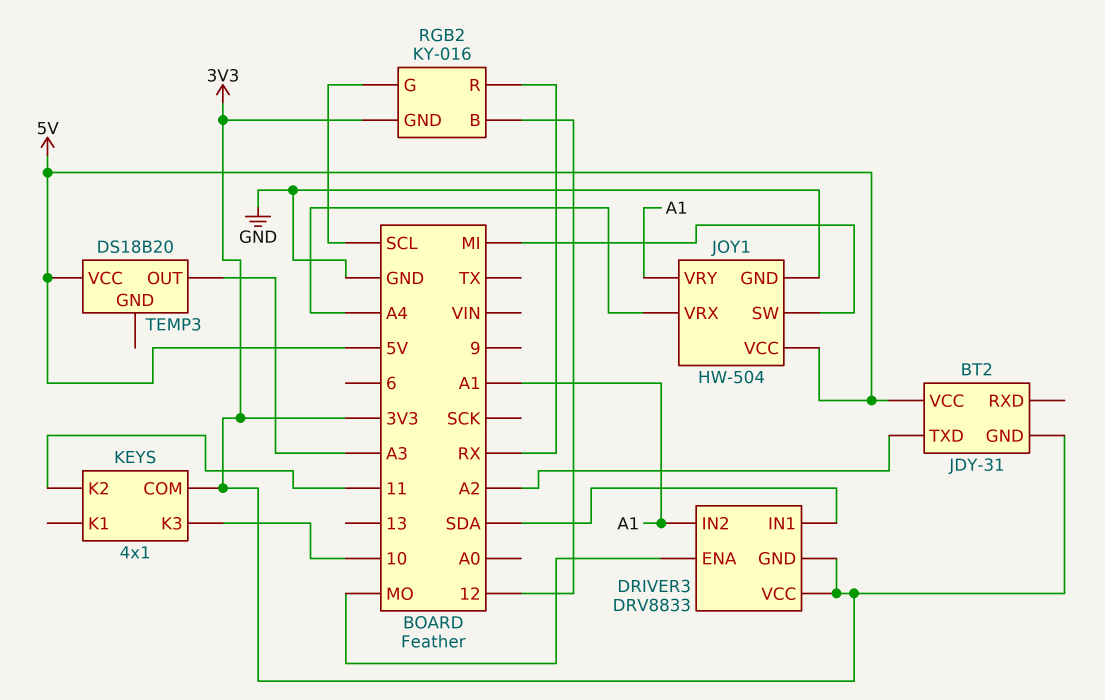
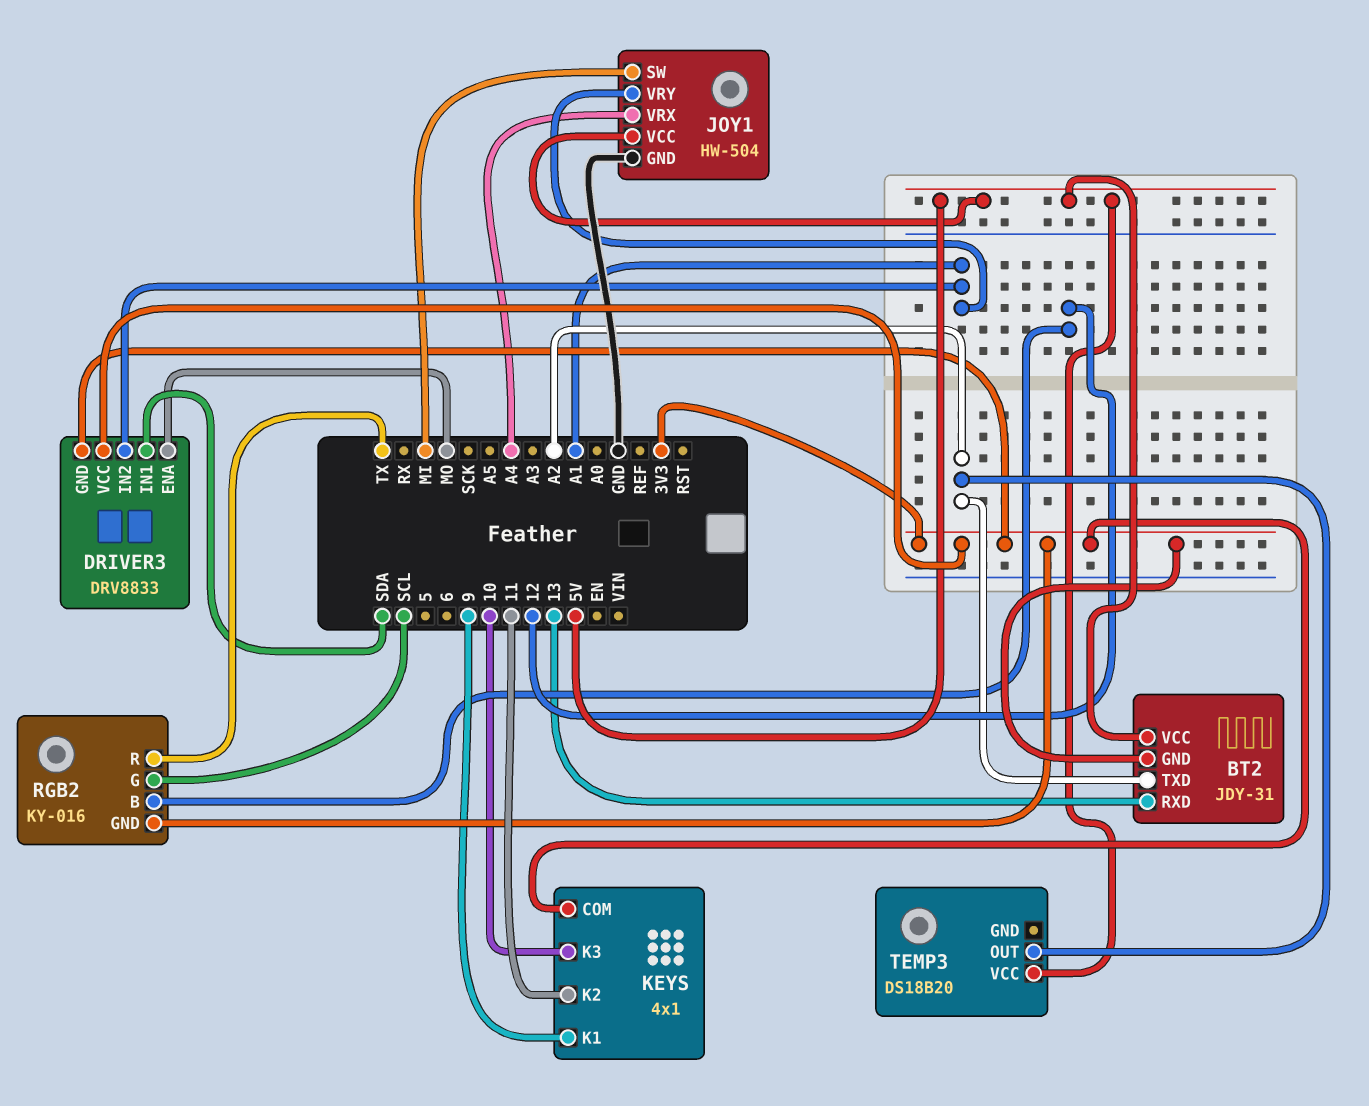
BT2 pin RXD: none -> 13
KEYS pin K1: none -> 9
RGB2 pin R: RX -> TX
TEMP3 pin OUT: A3 -> A2

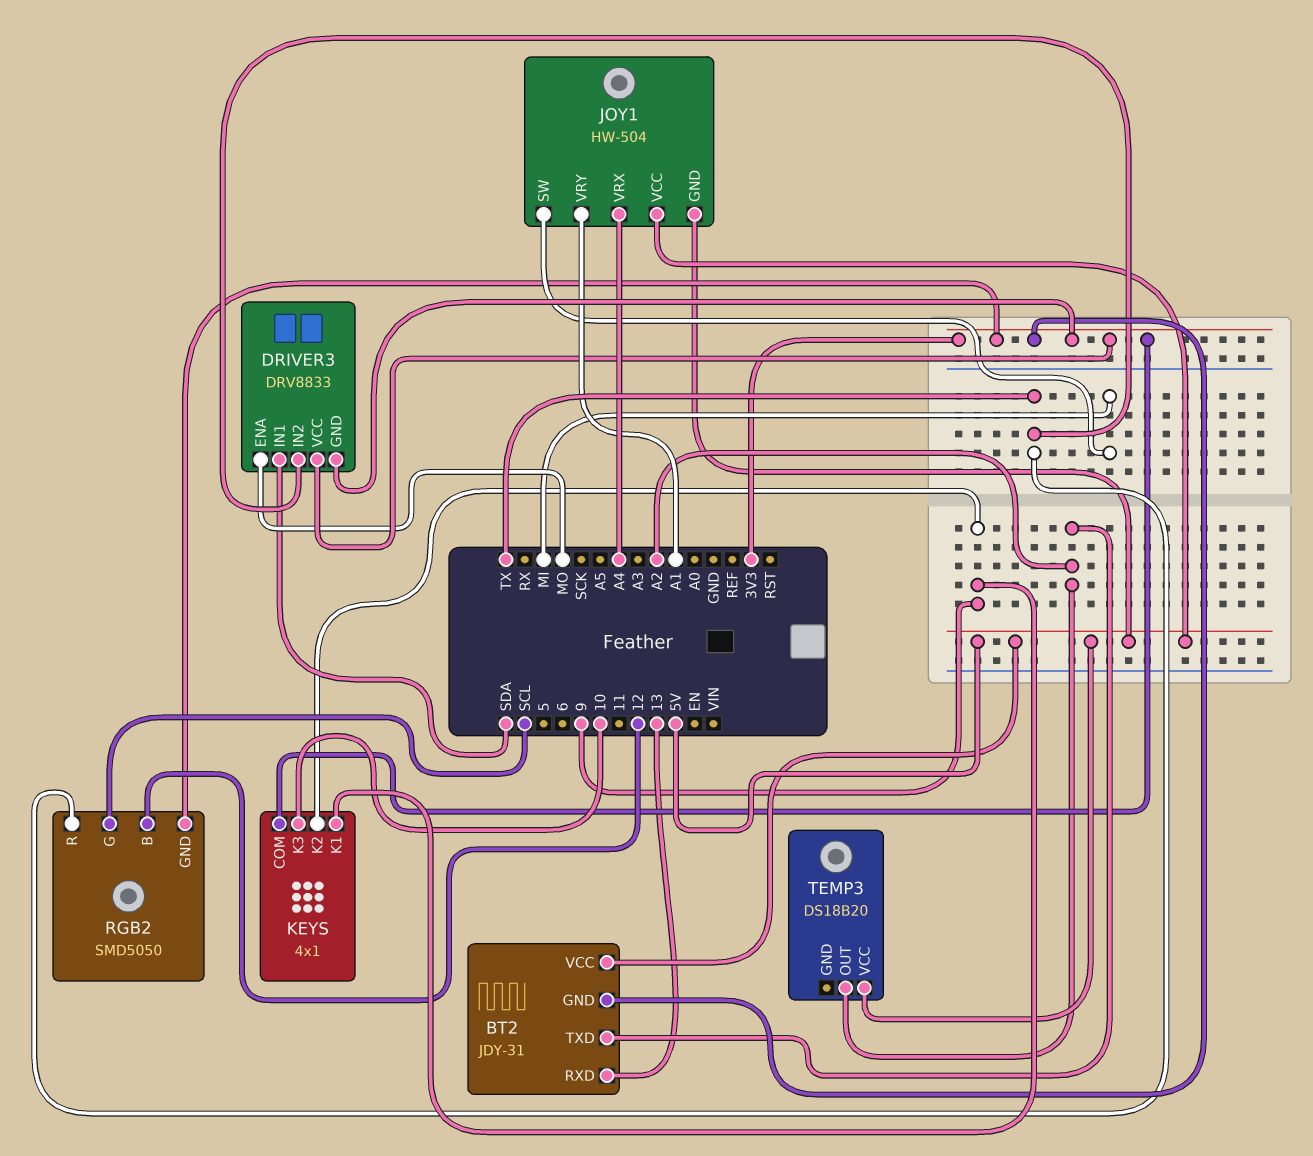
DRIVER3 pin IN2: A1 -> TX
JOY1 pin GND: GND -> 5V
KEYS pin K2: 11 -> 9
RGB2: KY-016 -> SMD5050

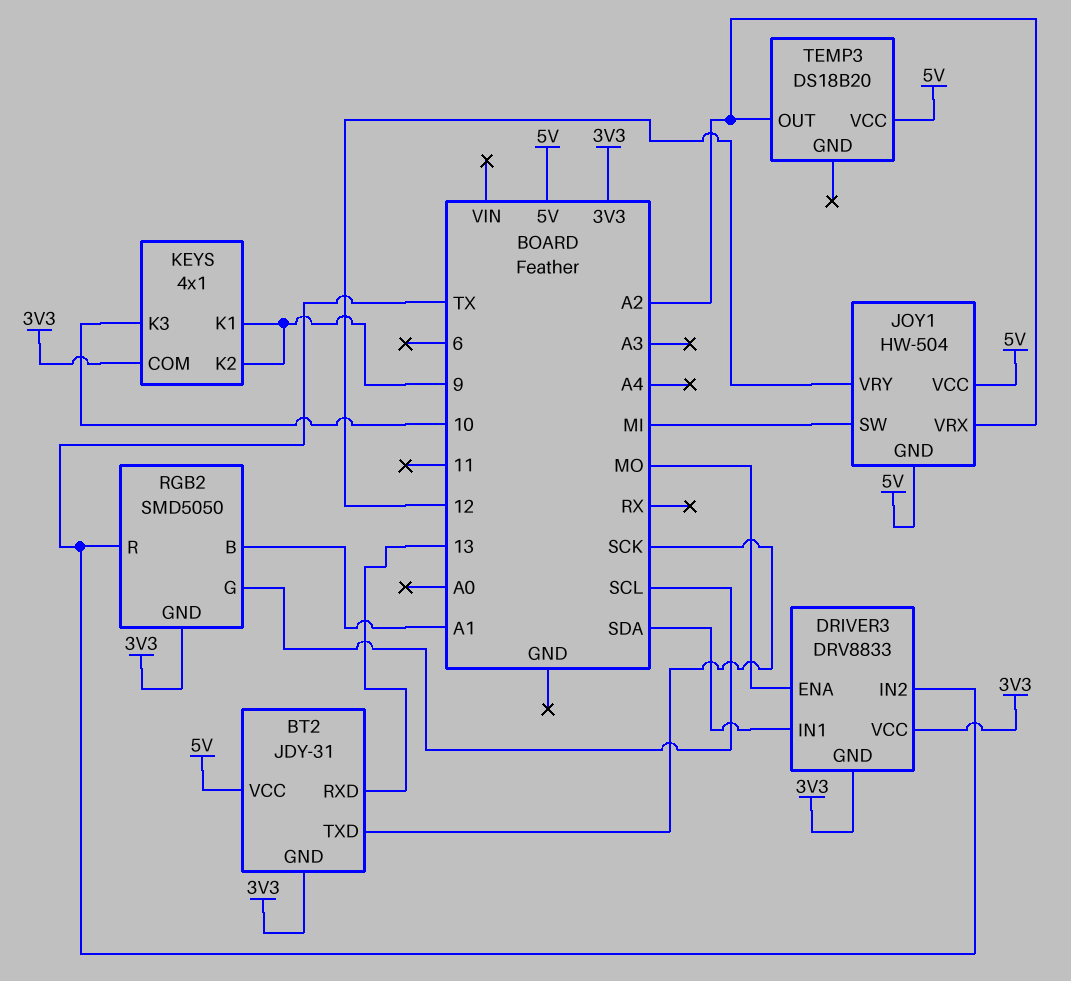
BT2 pin TXD: A2 -> SCK
JOY1 pin VRX: A4 -> A2
JOY1 pin VRY: A1 -> 12
RGB2 pin B: 12 -> A1

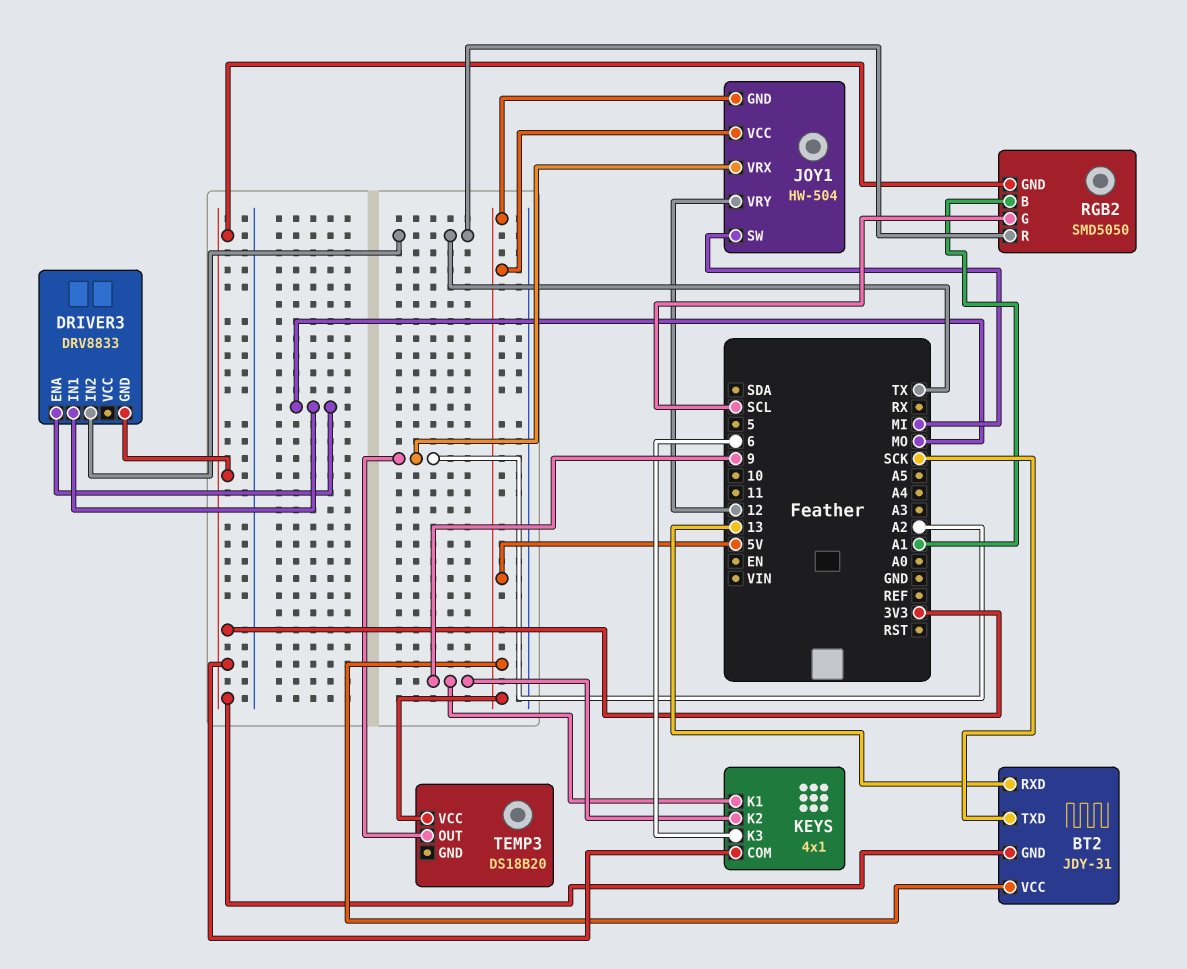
DRIVER3 pin IN1: SDA -> MO
DRIVER3 pin VCC: 3V3 -> none
KEYS pin K3: 10 -> 6

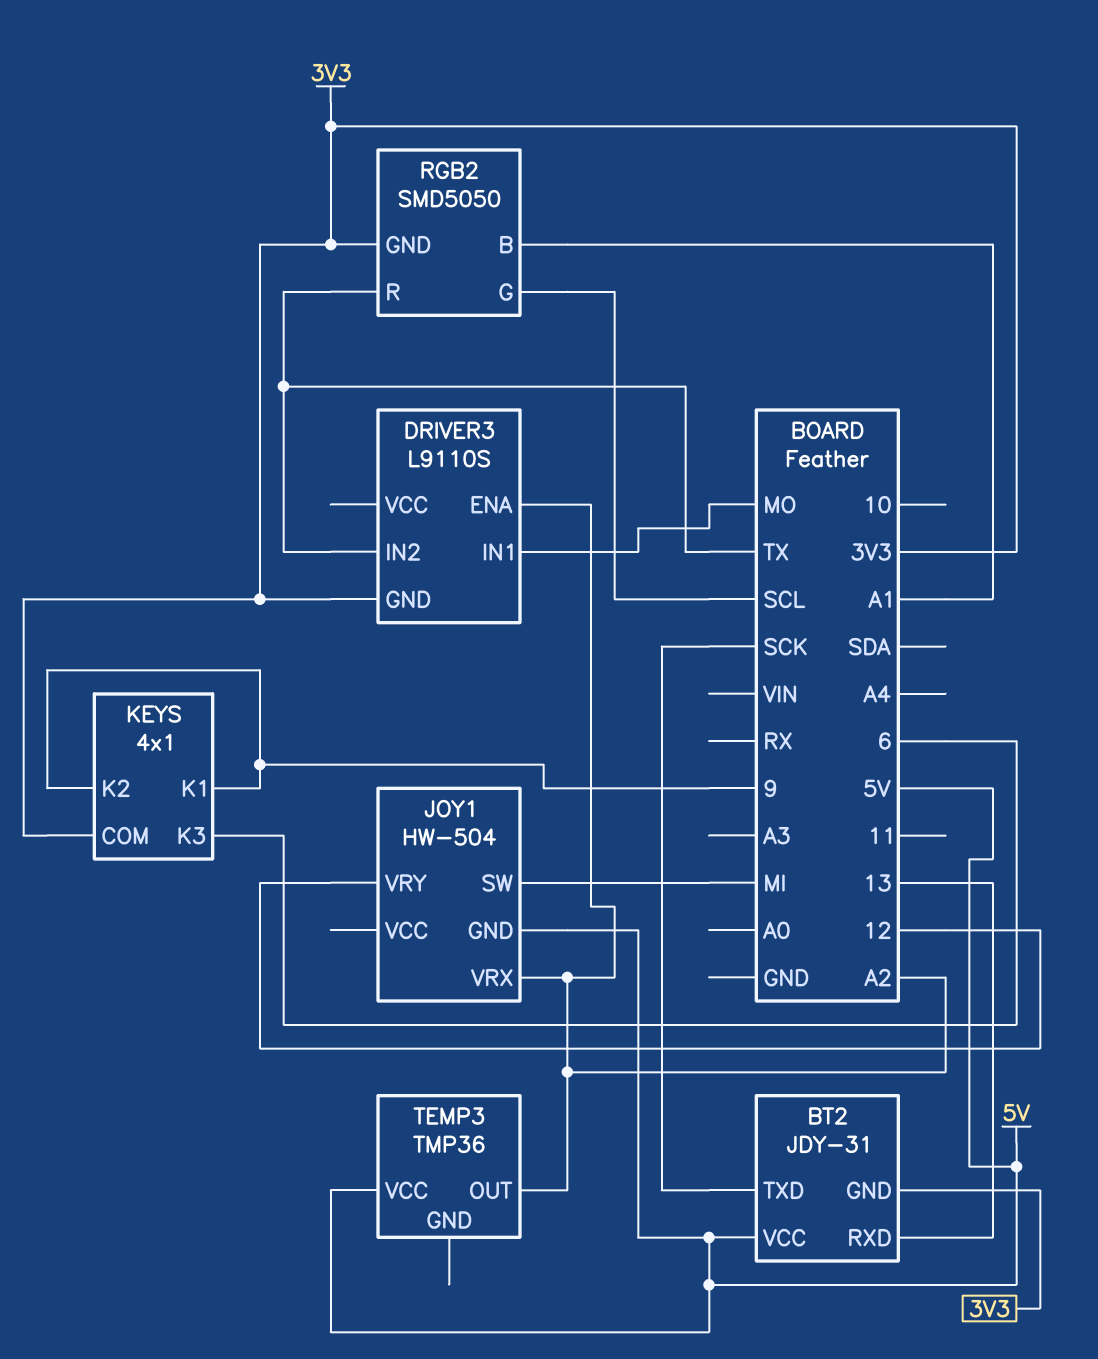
DRIVER3: DRV8833 -> L9110S
DRIVER3 pin ENA: MO -> A2
JOY1 pin VCC: 5V -> none
TEMP3: DS18B20 -> TMP36

